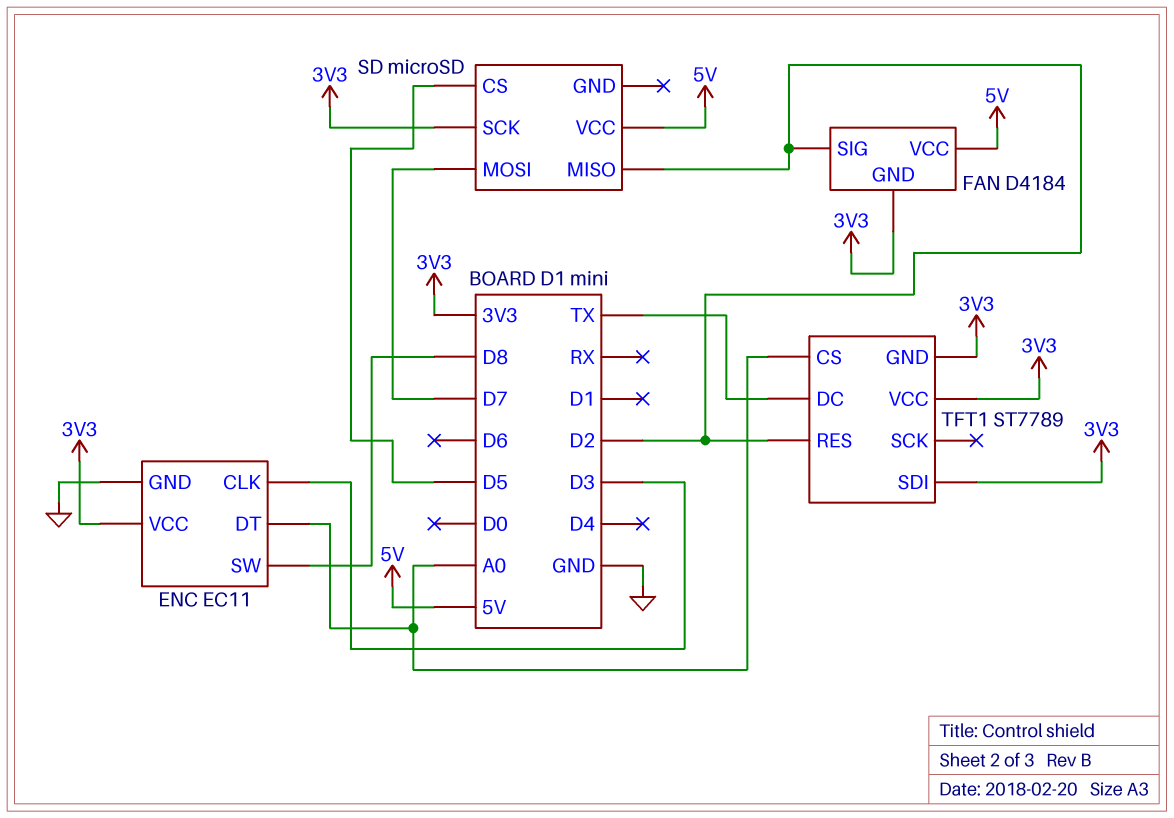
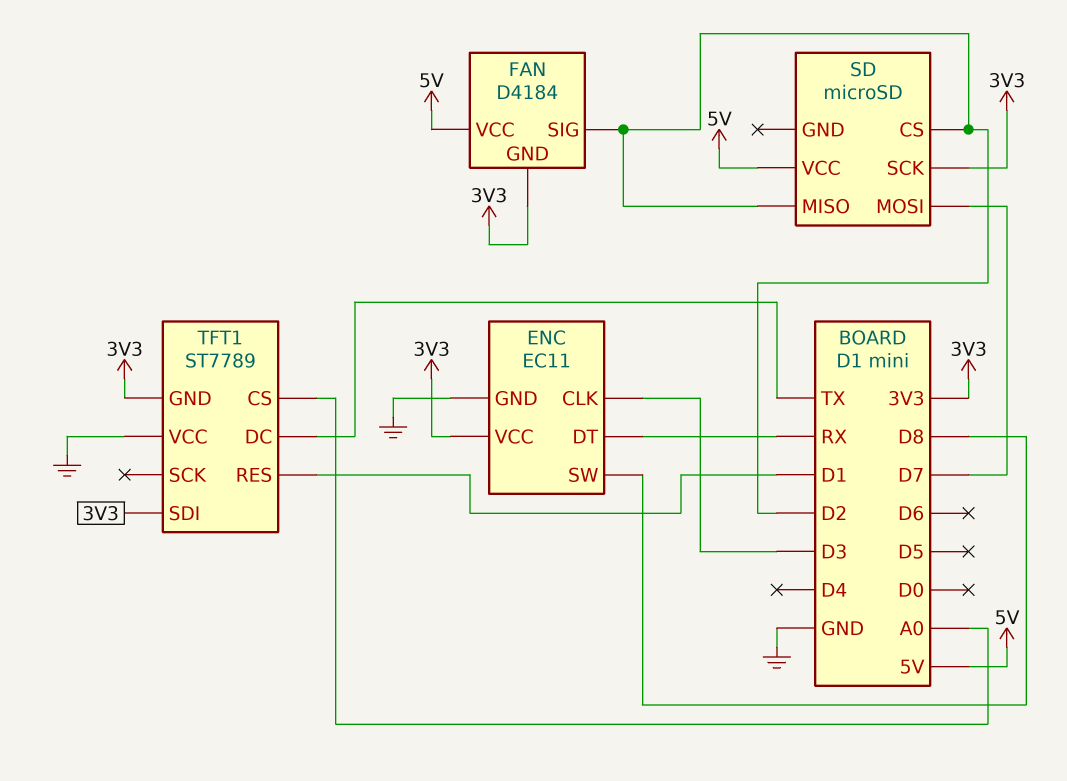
ENC pin DT: A0 -> RX
SD pin CS: D5 -> D2
TFT1 pin RES: D2 -> D1
TFT1 pin VCC: 3V3 -> GND

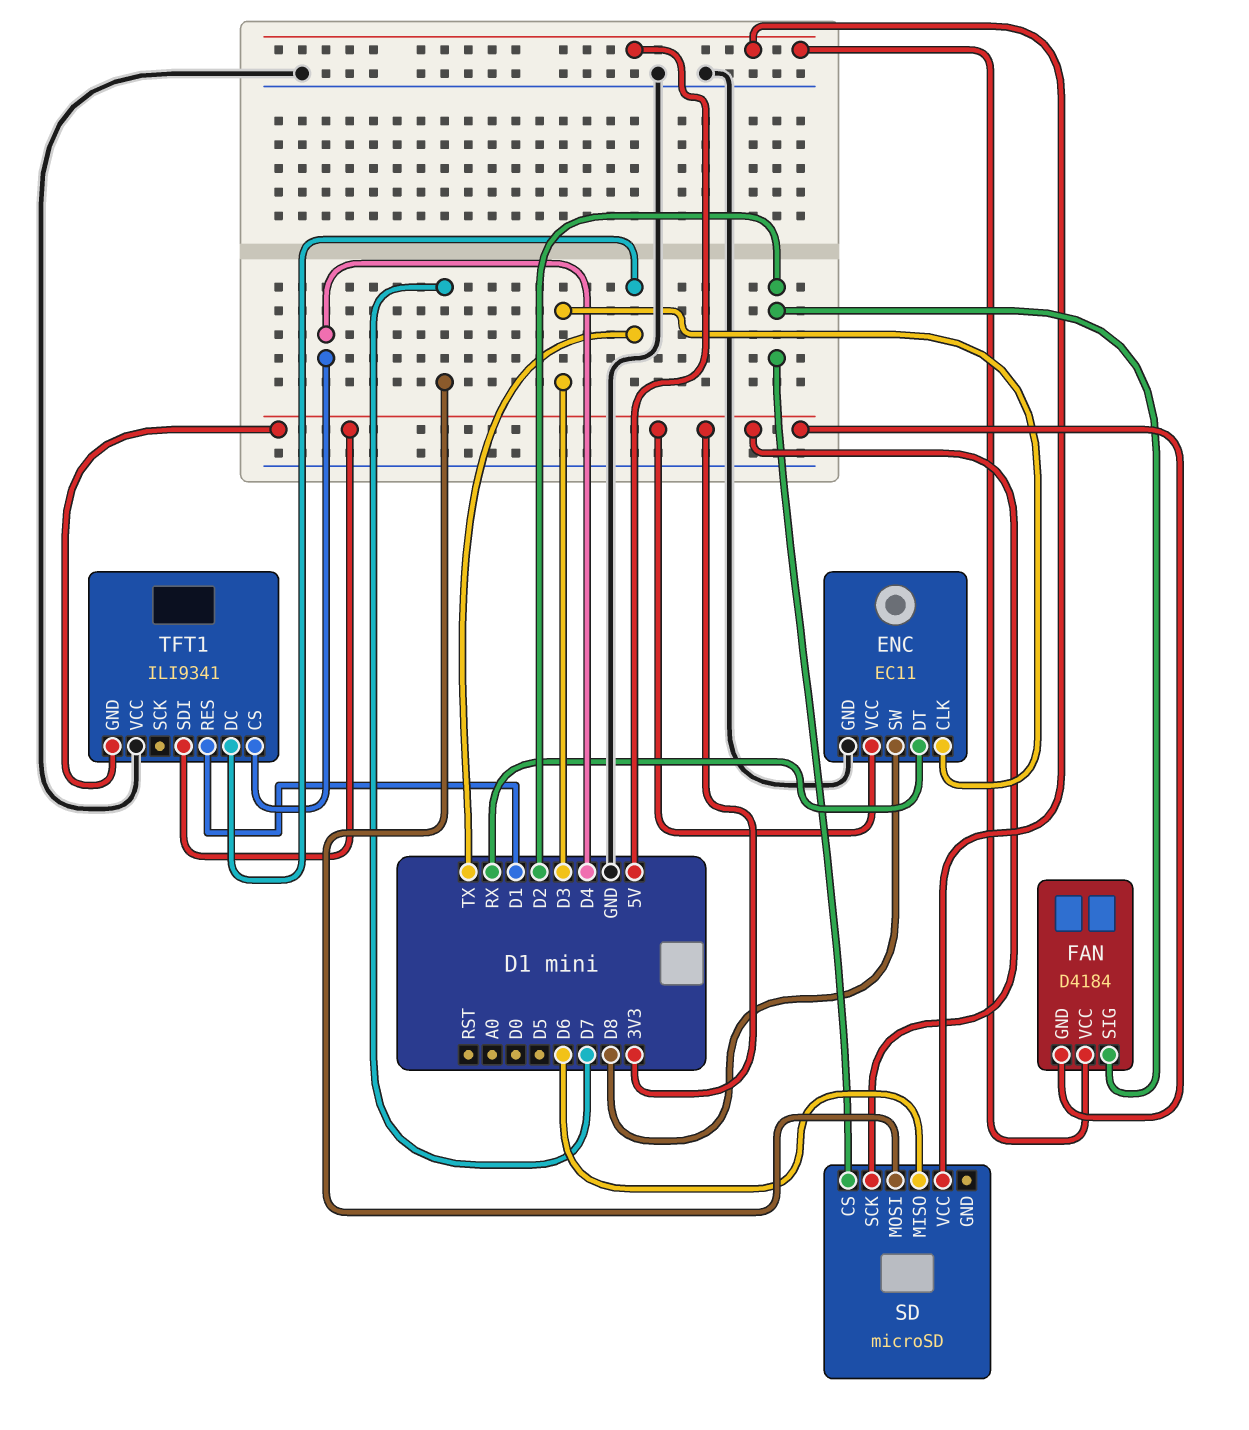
SD pin MISO: D2 -> D6
TFT1: ST7789 -> ILI9341
TFT1 pin CS: A0 -> D4

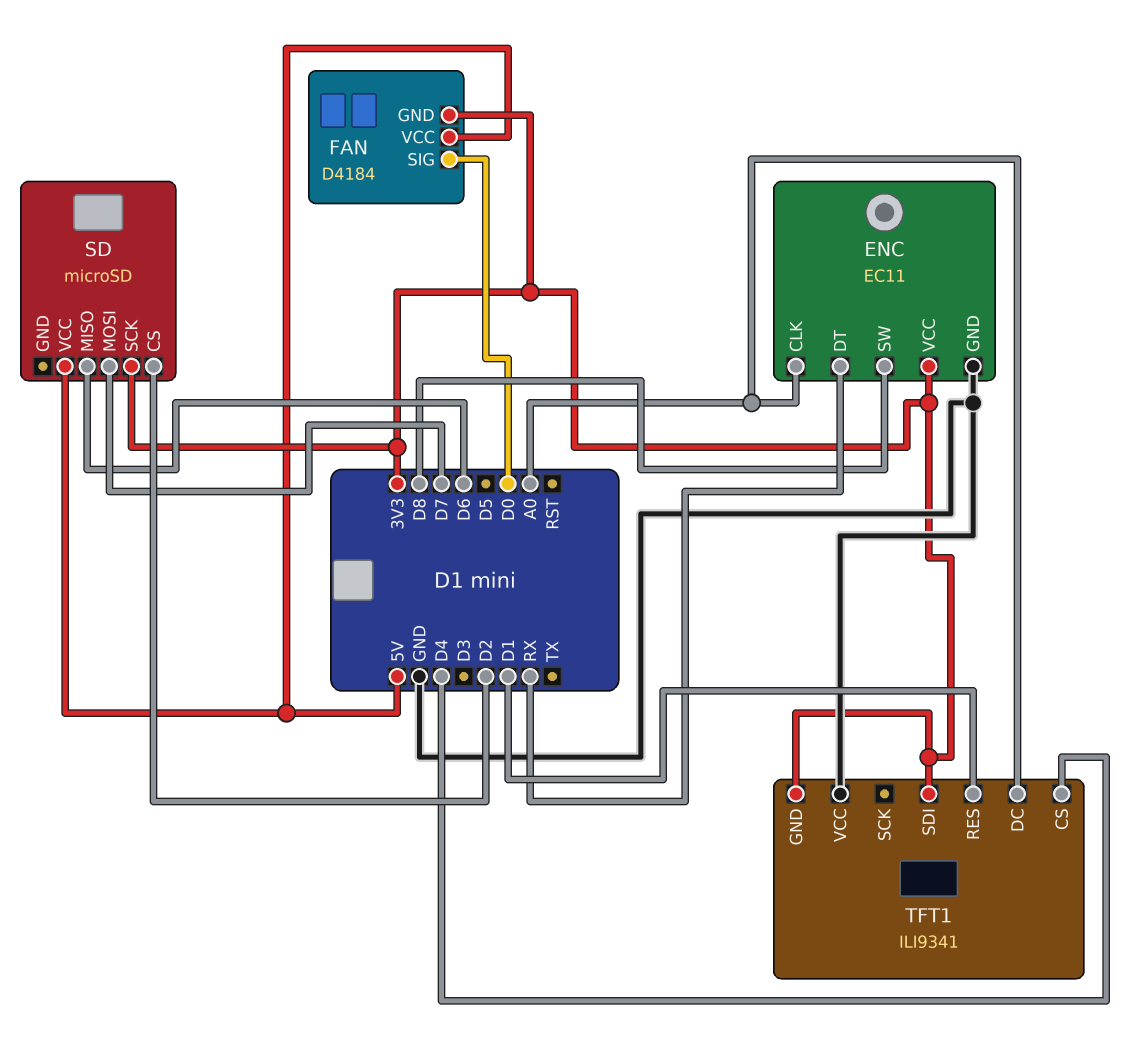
ENC pin CLK: D3 -> A0
FAN pin SIG: D2 -> D0
TFT1 pin DC: TX -> A0

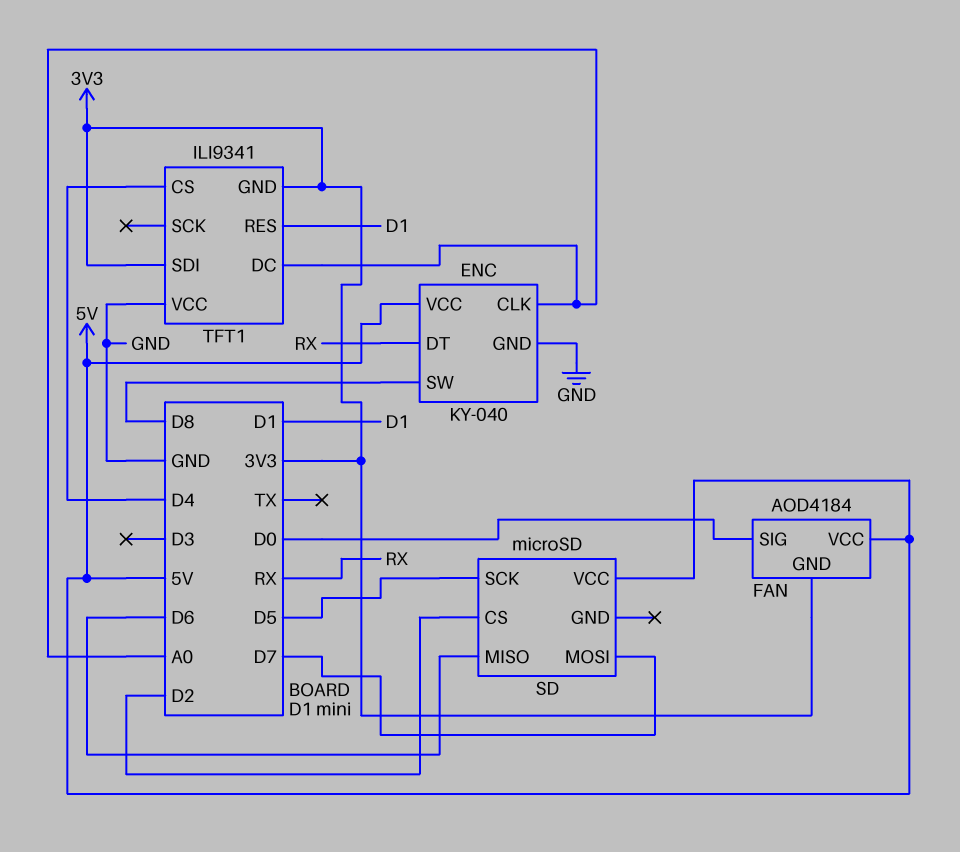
ENC: EC11 -> KY-040
ENC pin VCC: 3V3 -> 5V
FAN: D4184 -> AOD4184
SD pin SCK: 3V3 -> D5

